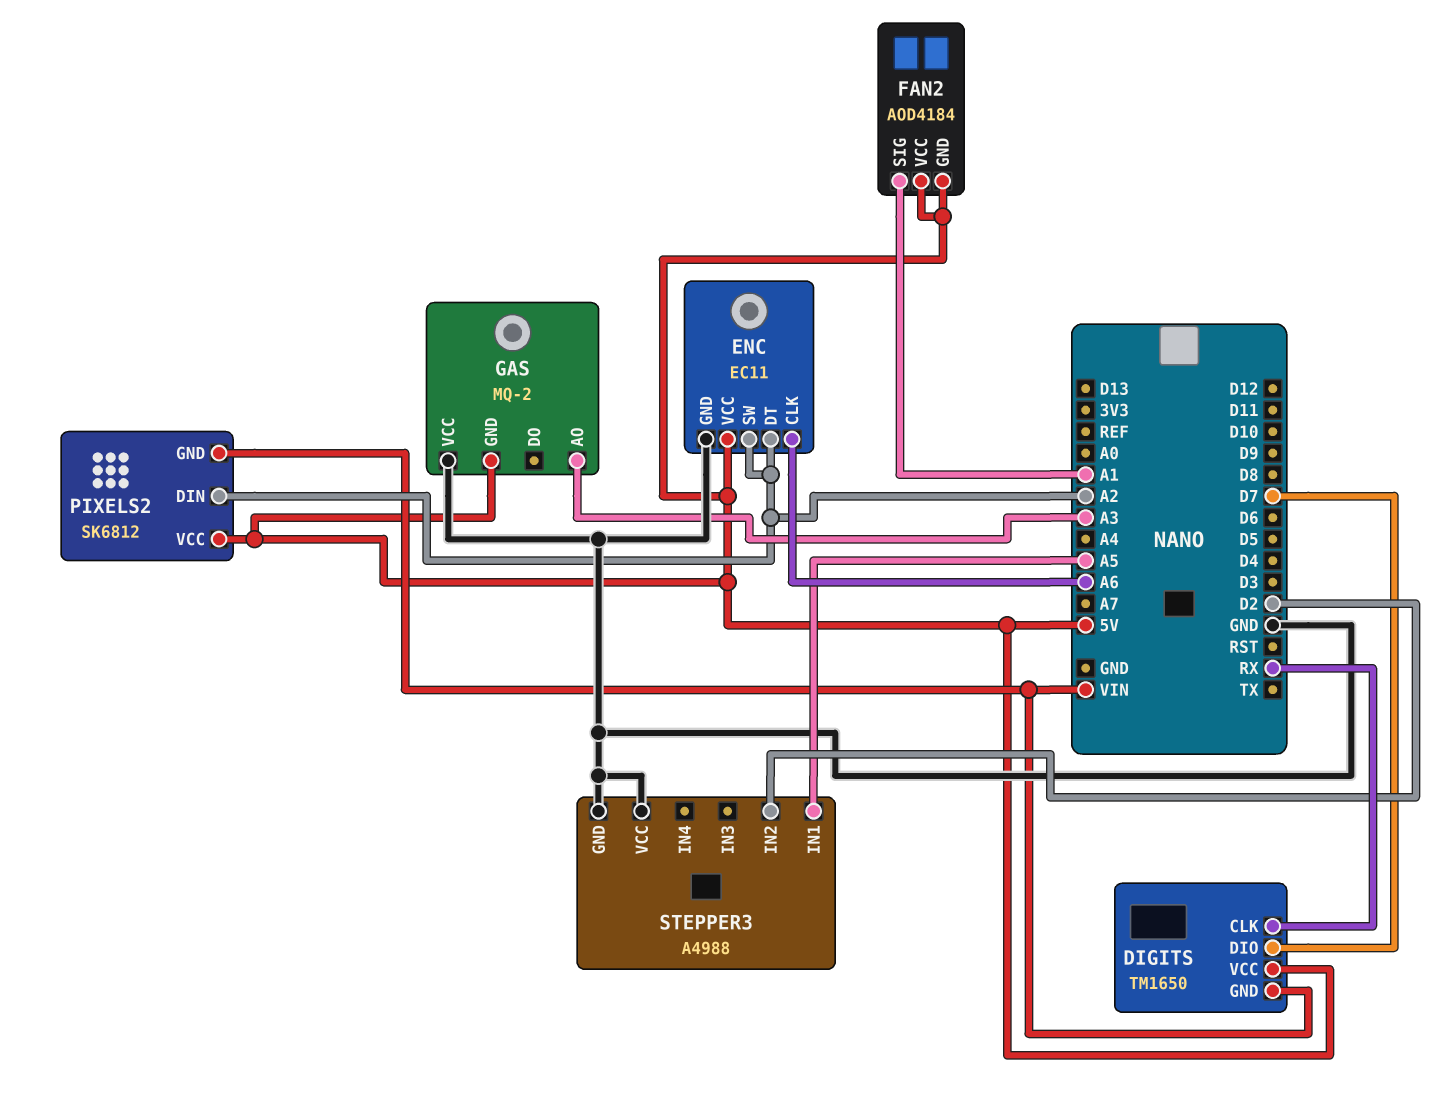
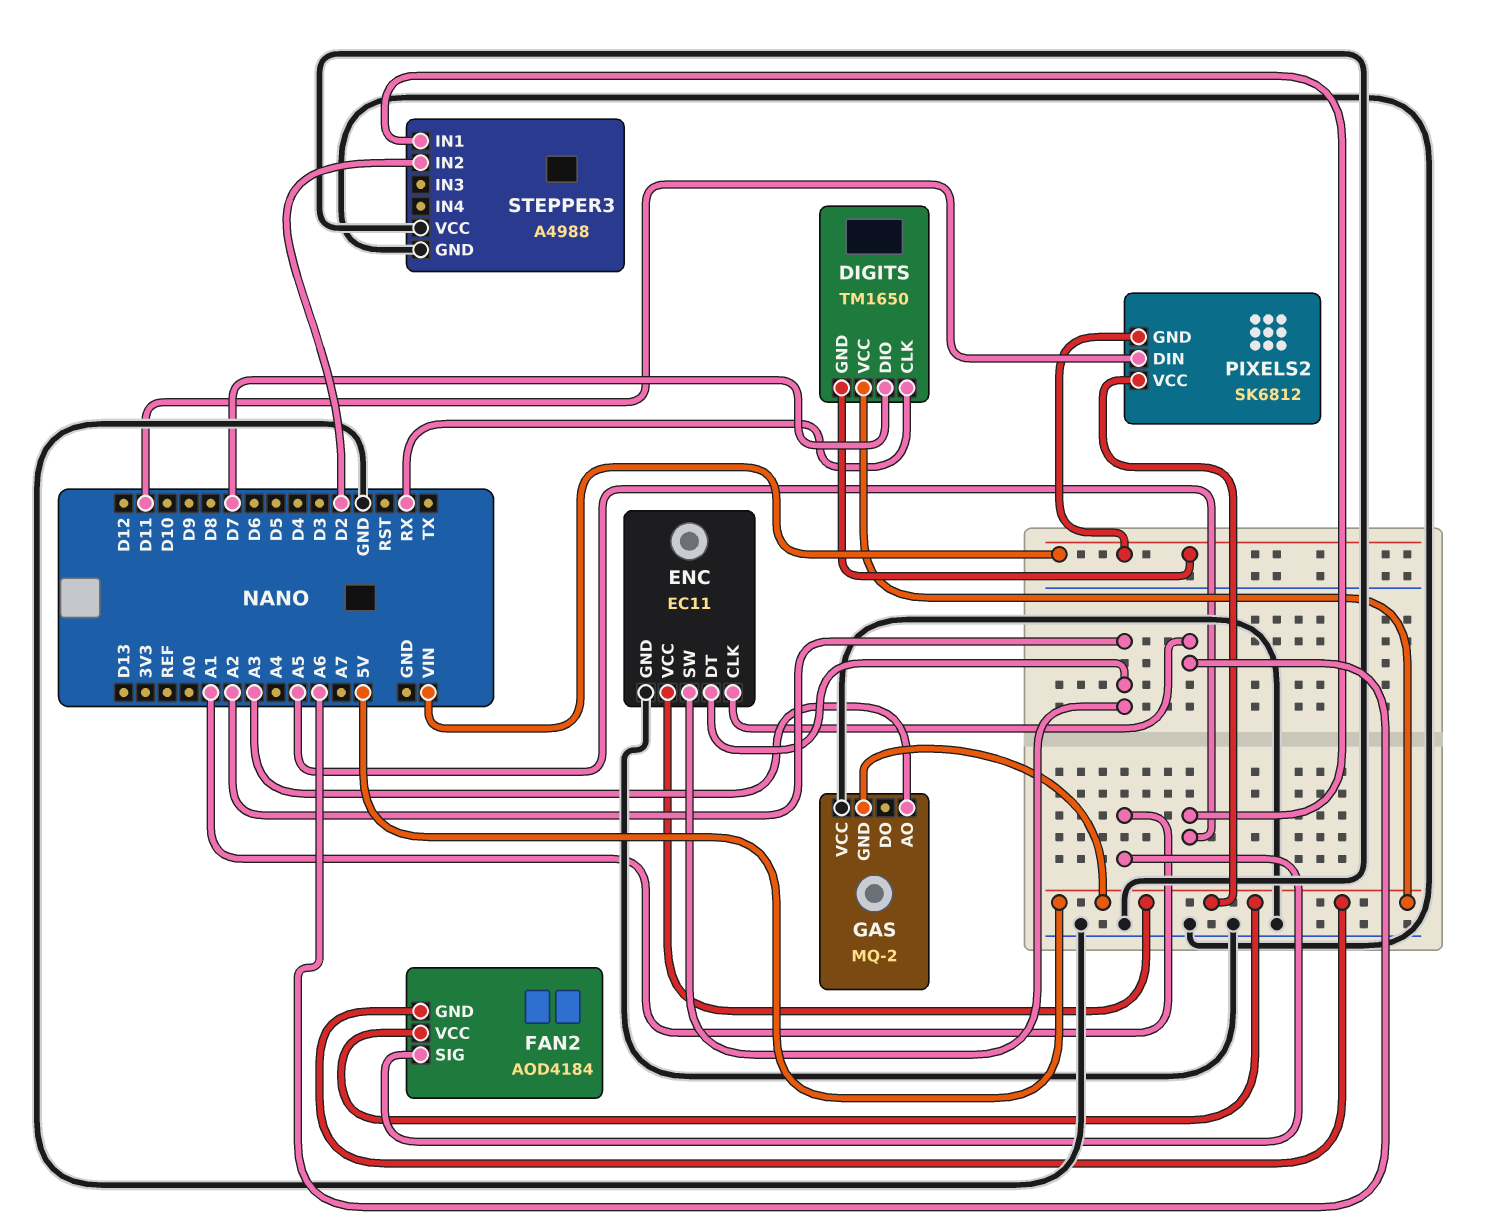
PIXELS2 pin DIN: A2 -> D11

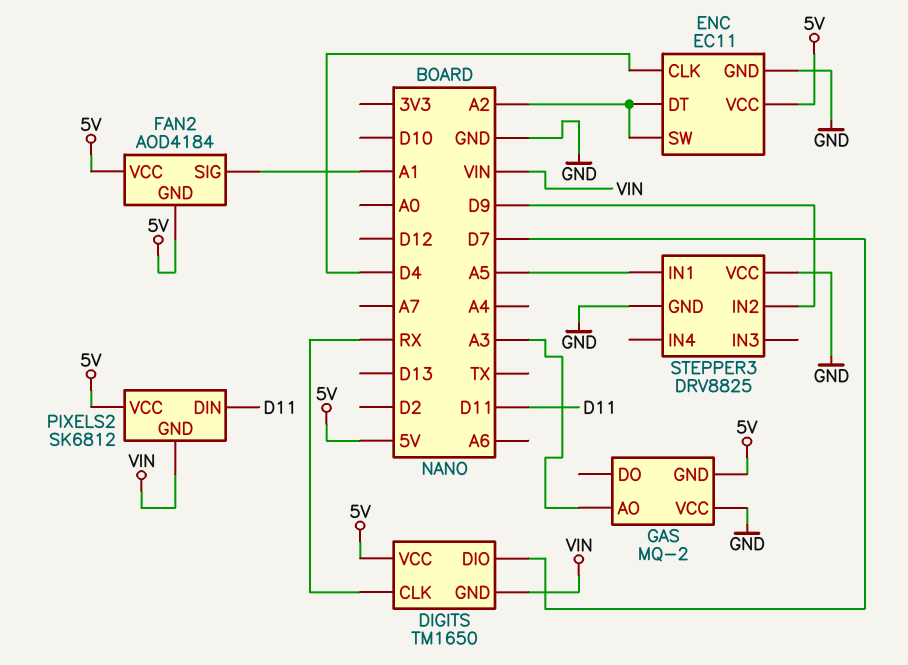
ENC pin CLK: A6 -> D4
STEPPER3: A4988 -> DRV8825
STEPPER3 pin IN2: D2 -> D9

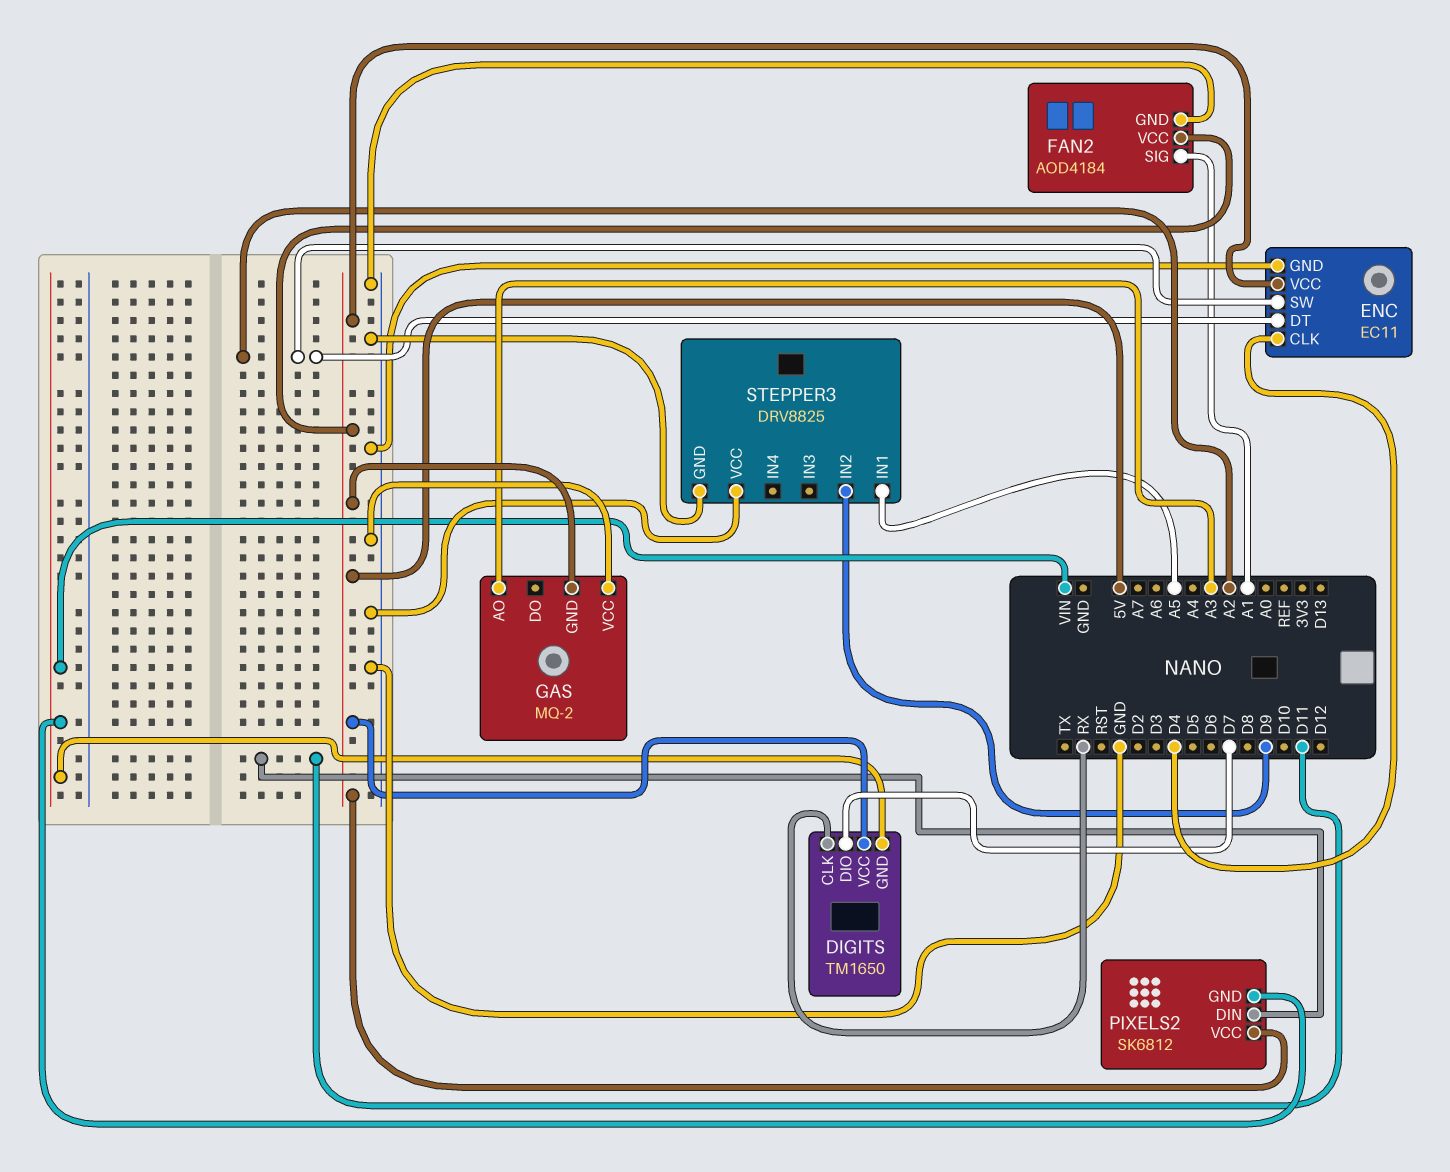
FAN2 pin GND: 5V -> GND

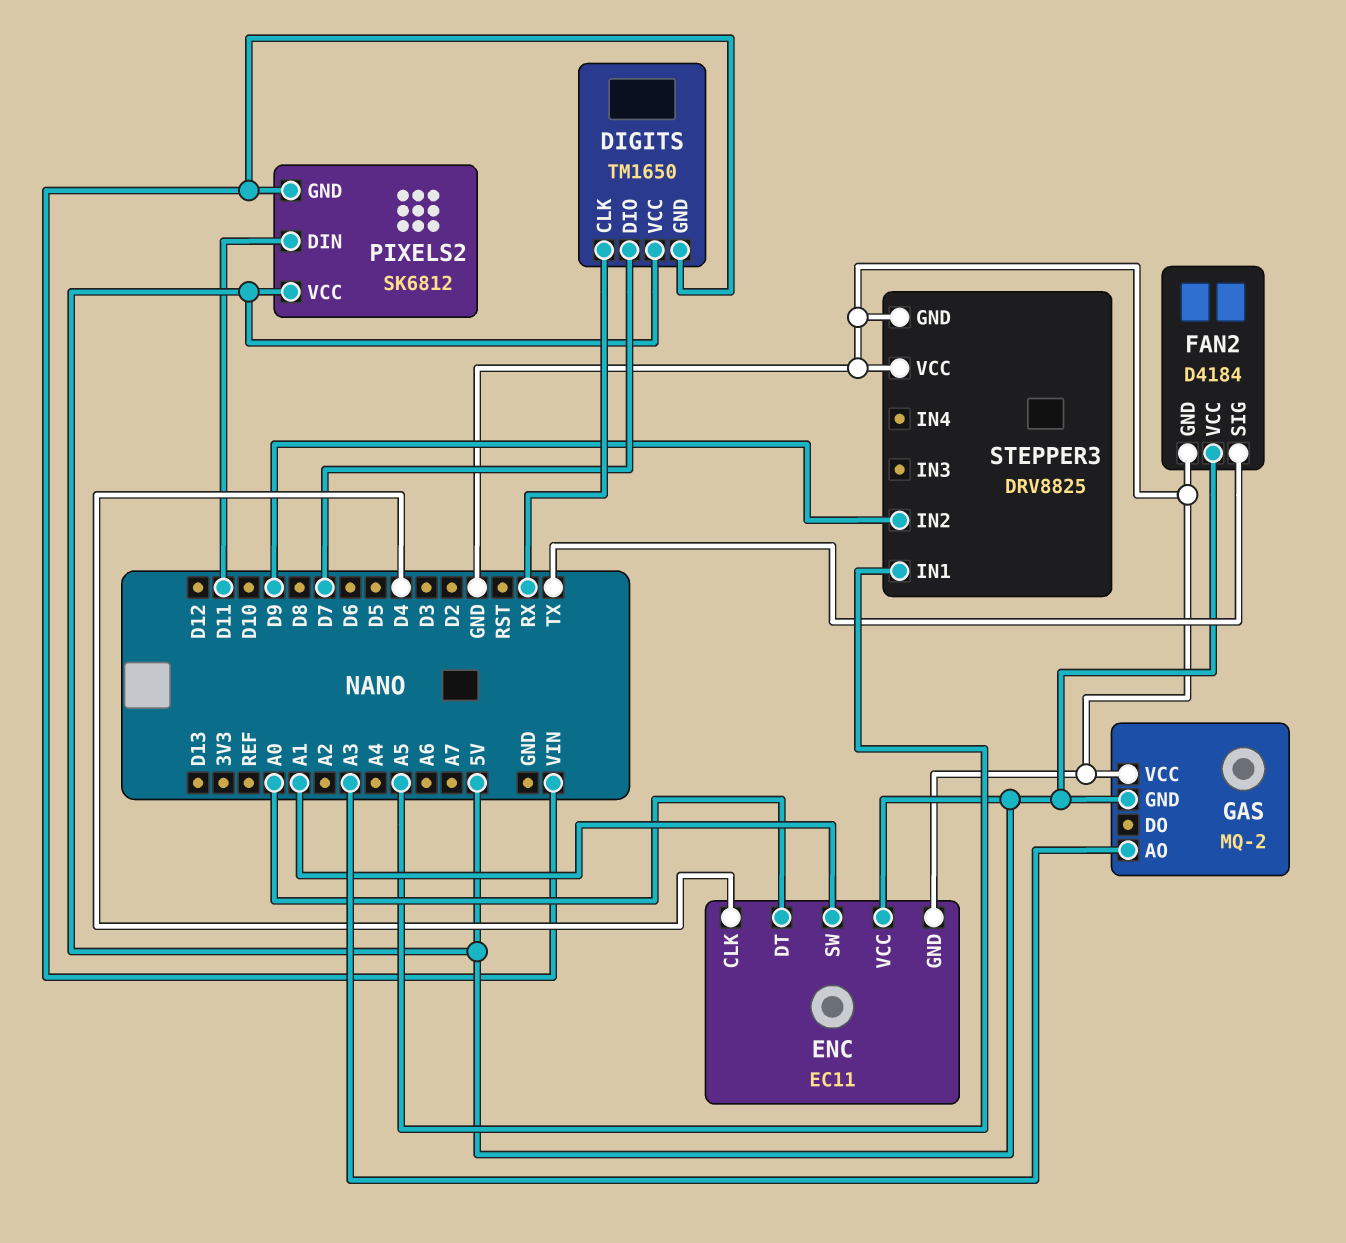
ENC pin DT: A2 -> A0
ENC pin SW: A2 -> A1
FAN2: AOD4184 -> D4184
FAN2 pin SIG: A1 -> TX

